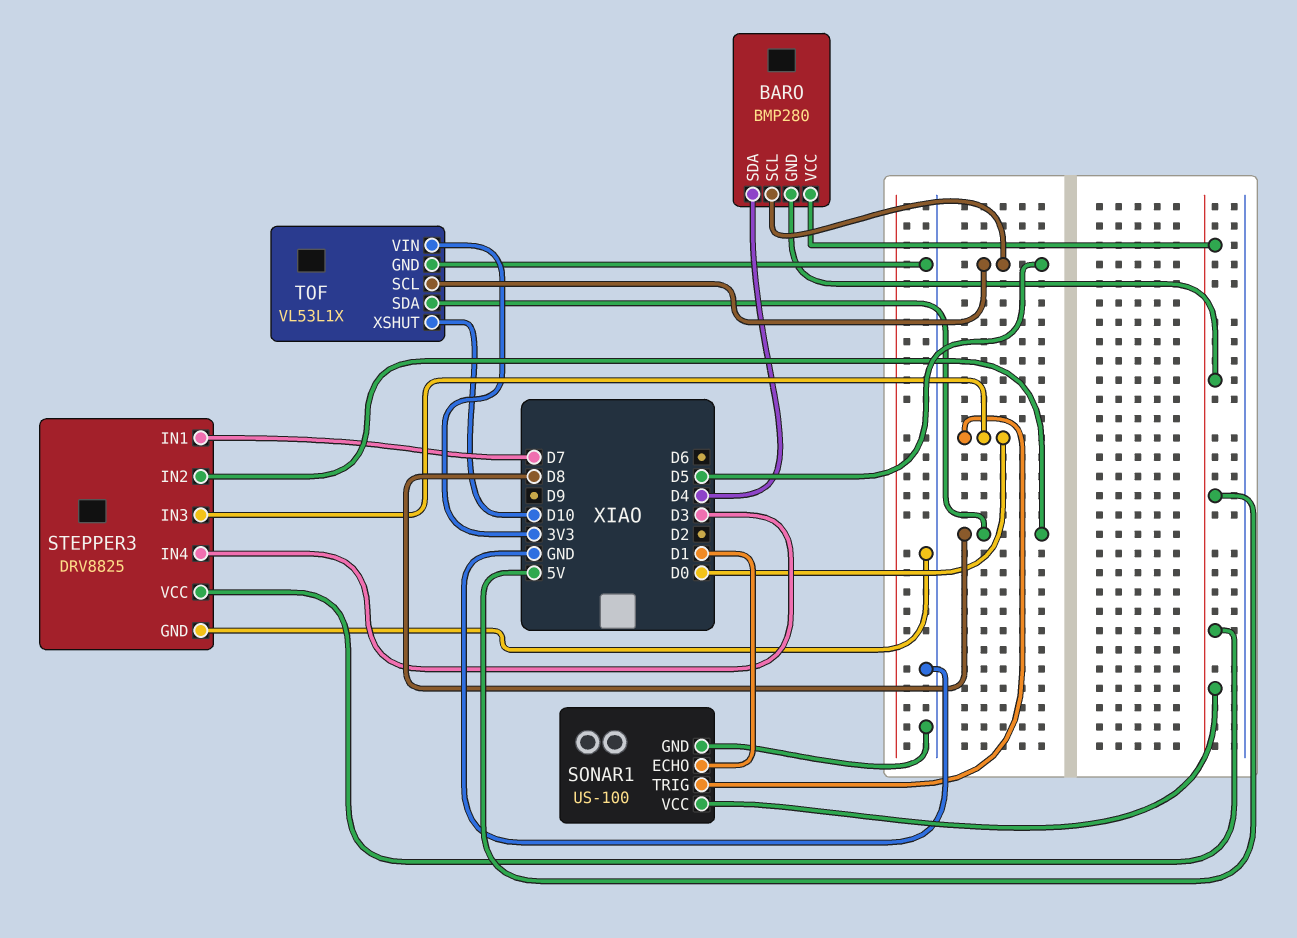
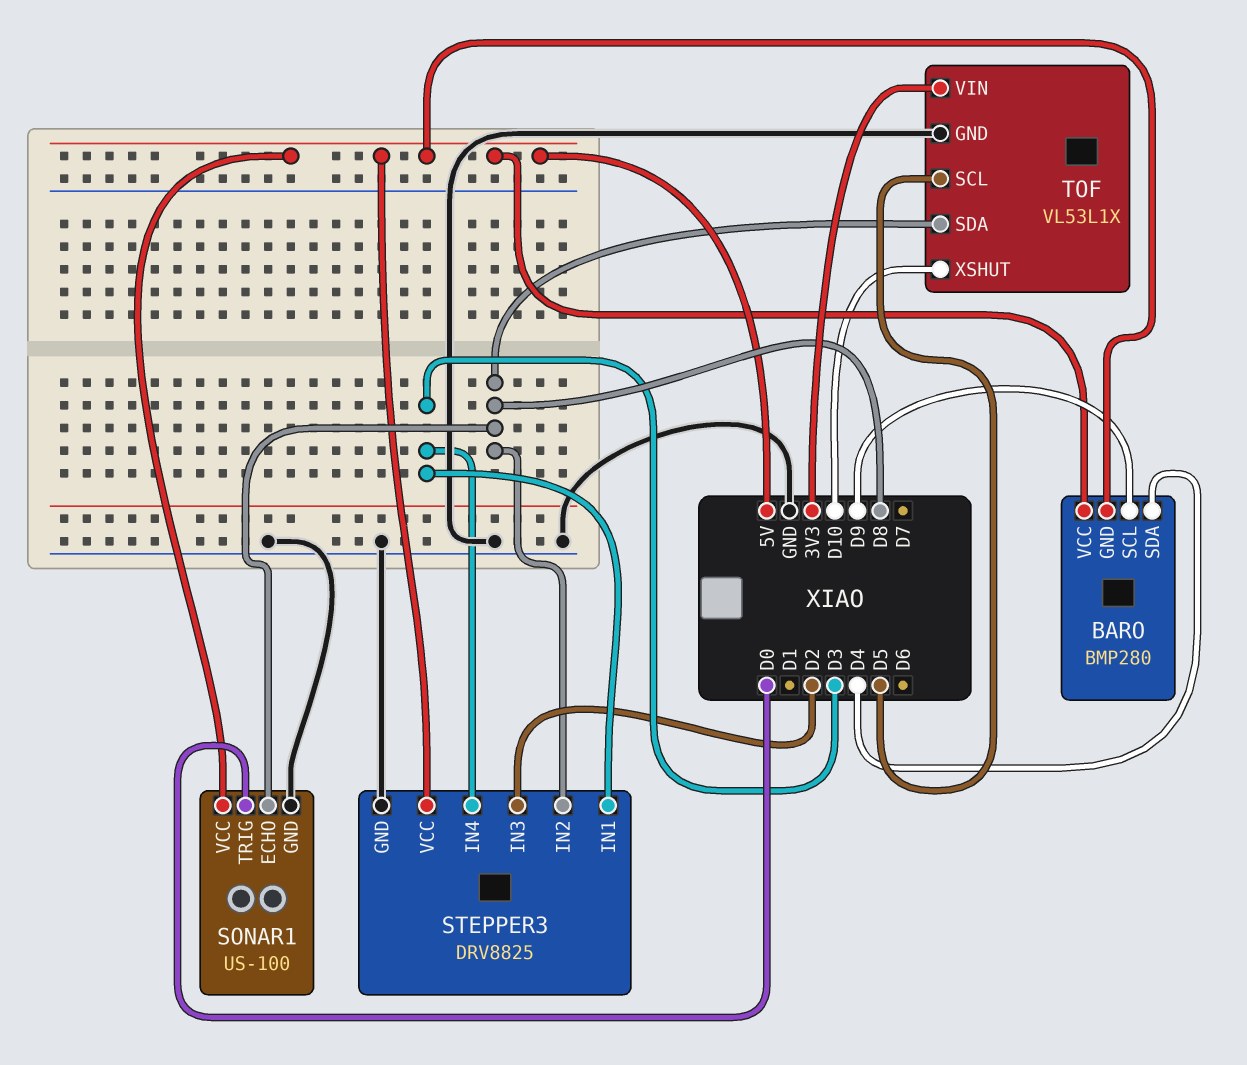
BARO pin SCL: D5 -> D9
SONAR1 pin ECHO: D1 -> D8
STEPPER3 pin IN1: D7 -> D3
STEPPER3 pin IN3: D0 -> D2

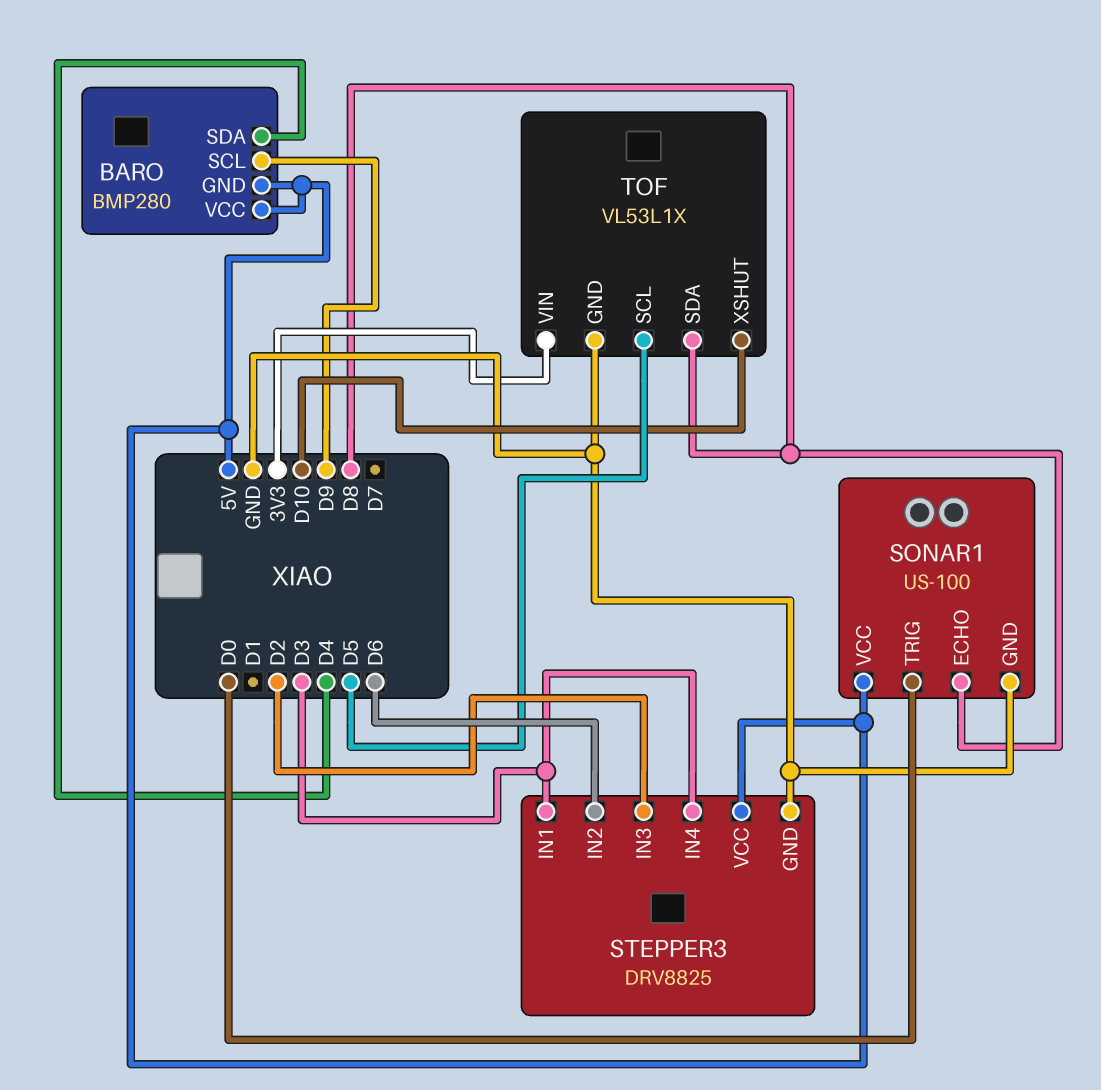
STEPPER3 pin IN2: D8 -> D6

